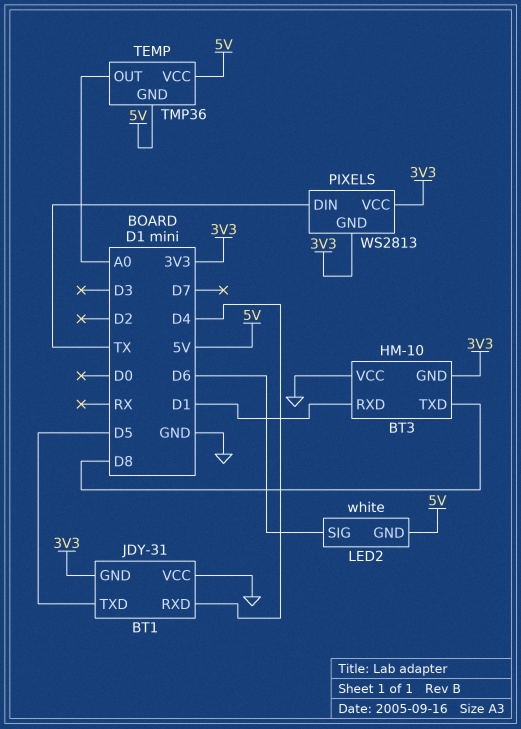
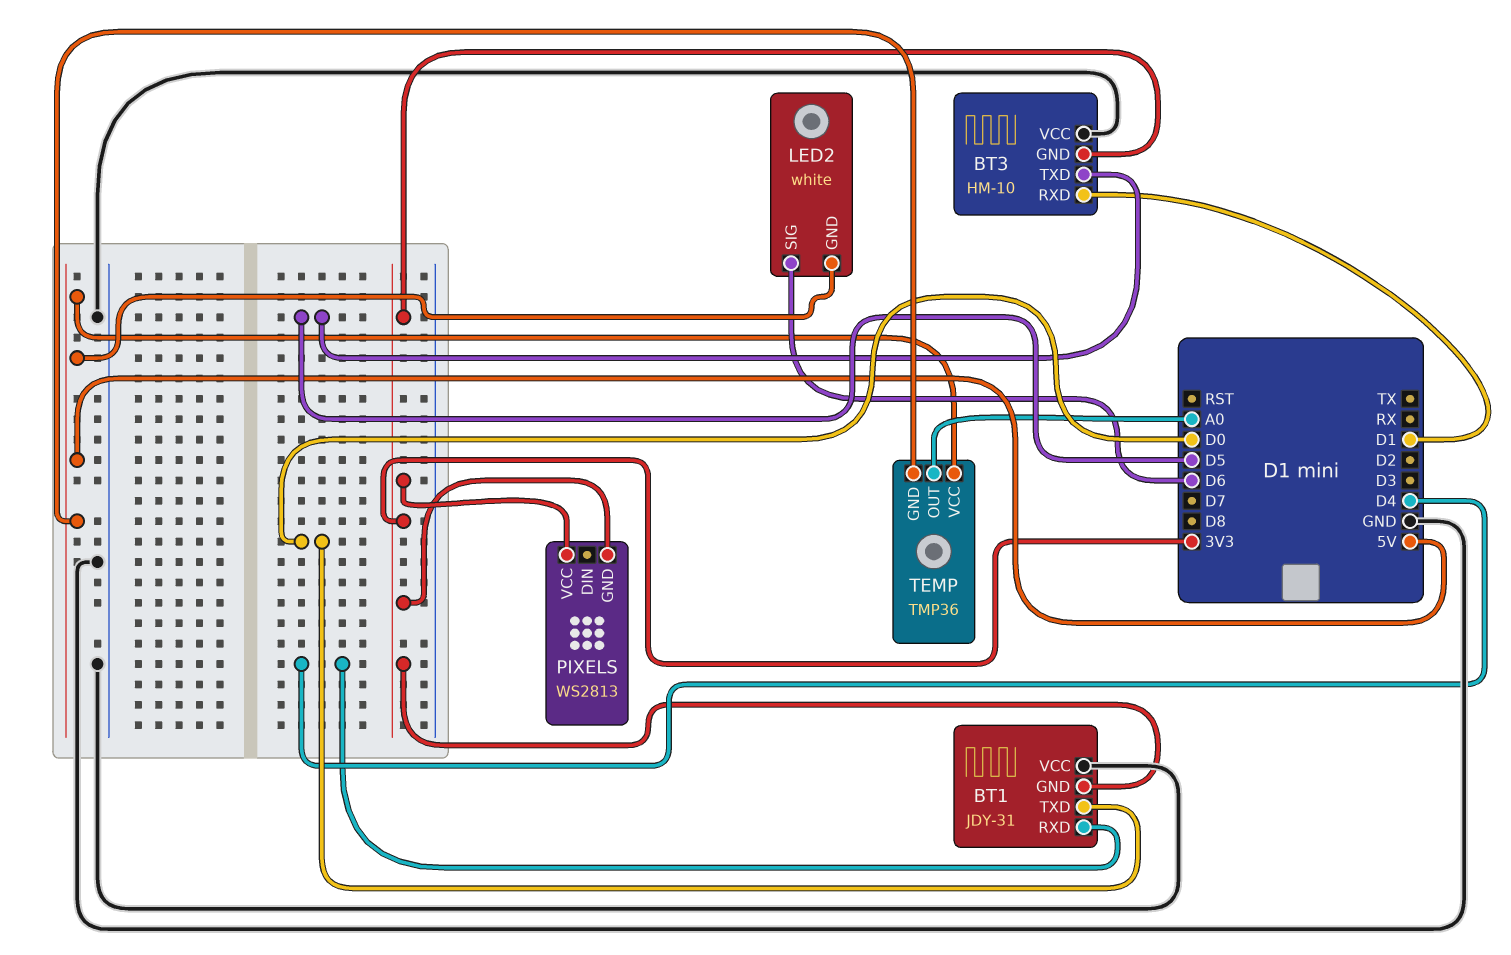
BT1 pin TXD: D5 -> D0
BT3 pin TXD: D8 -> D5
PIXELS pin DIN: TX -> none

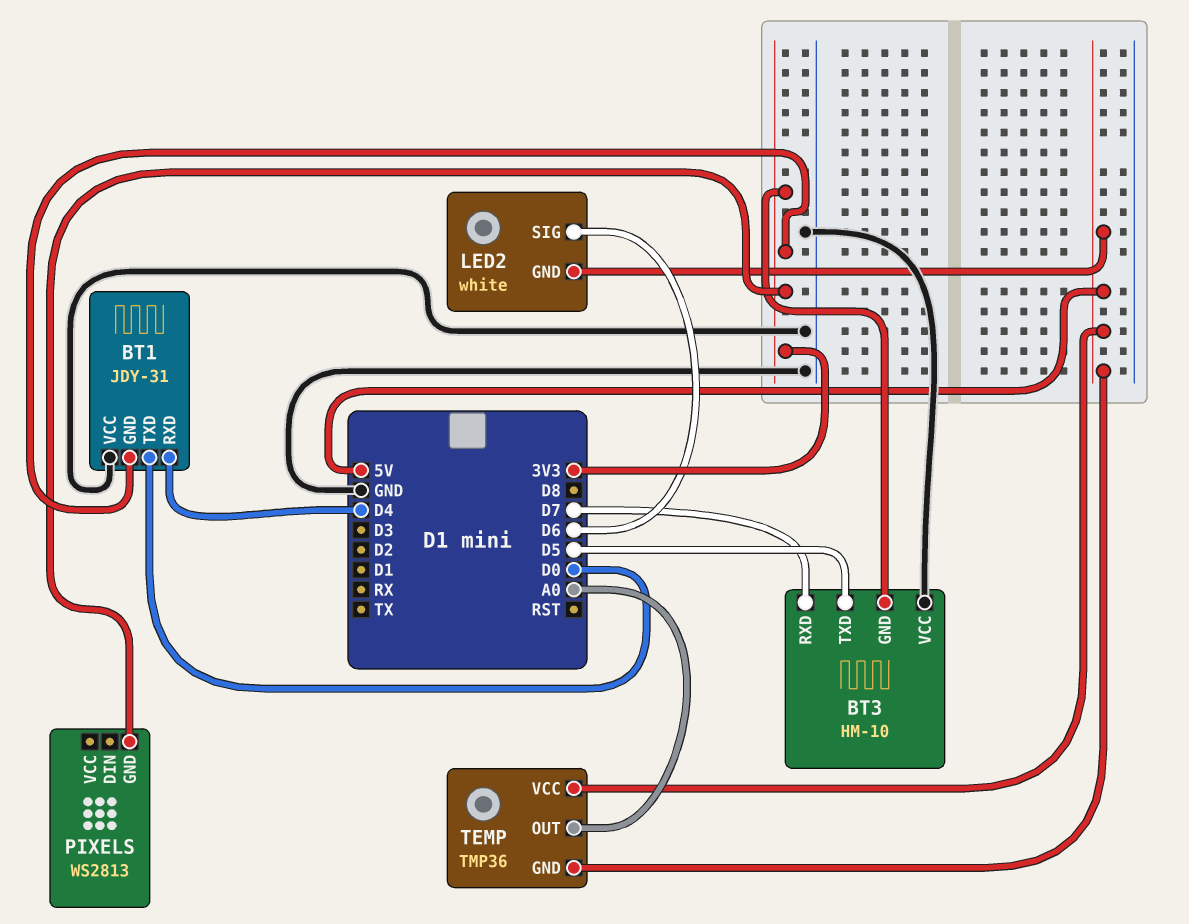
BT3 pin RXD: D1 -> D7
PIXELS pin VCC: 3V3 -> none

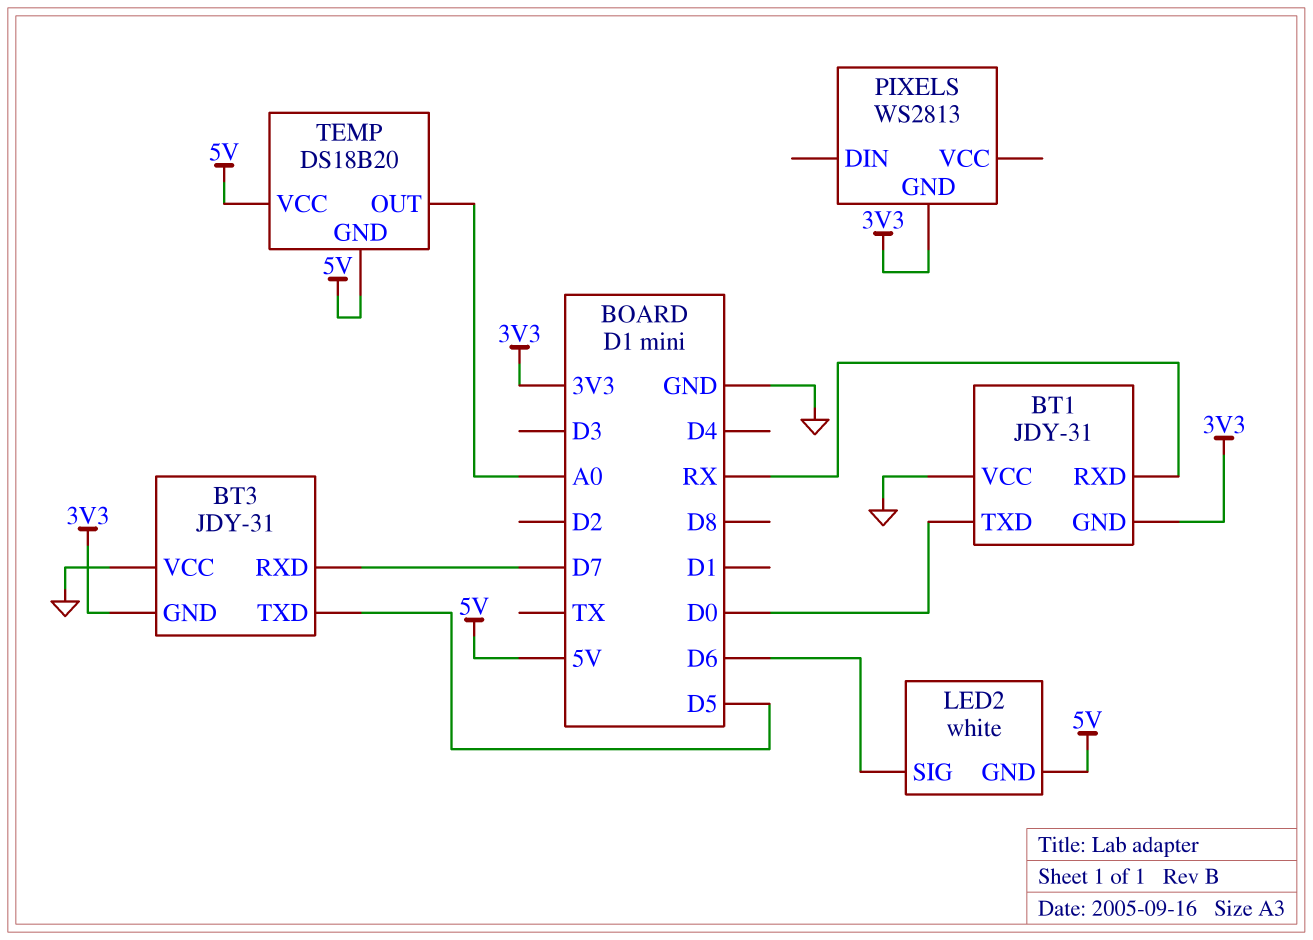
BT1 pin RXD: D4 -> RX
BT3: HM-10 -> JDY-31
TEMP: TMP36 -> DS18B20

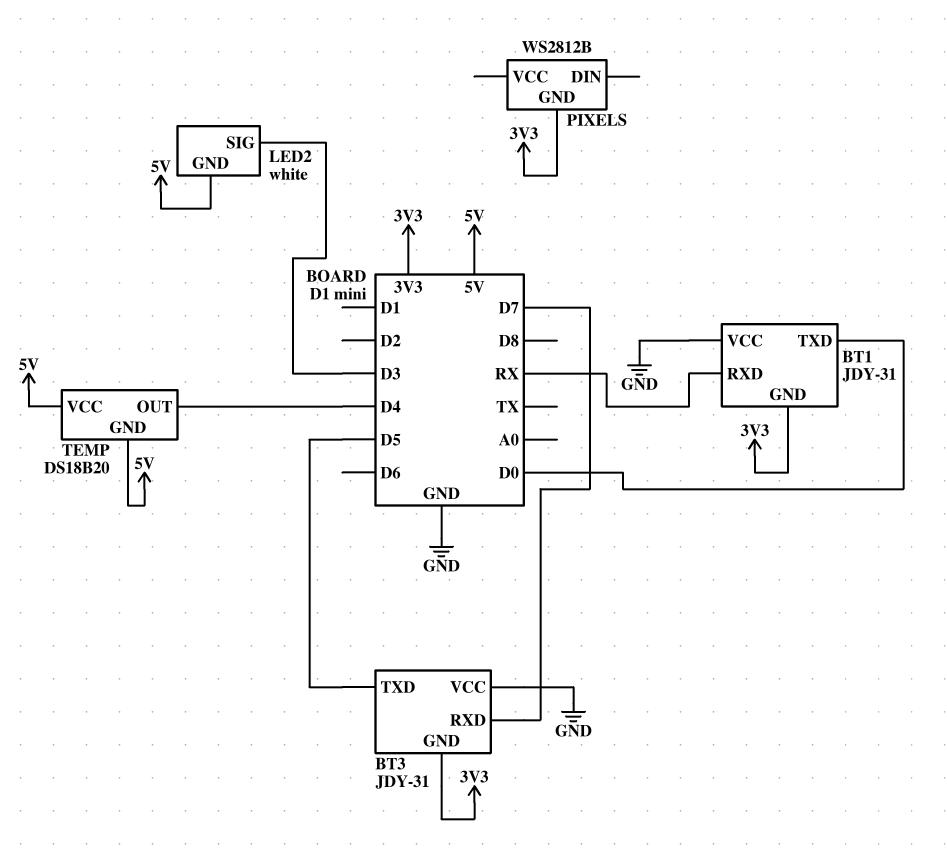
LED2 pin SIG: D6 -> D3
PIXELS: WS2813 -> WS2812B
TEMP pin OUT: A0 -> D4

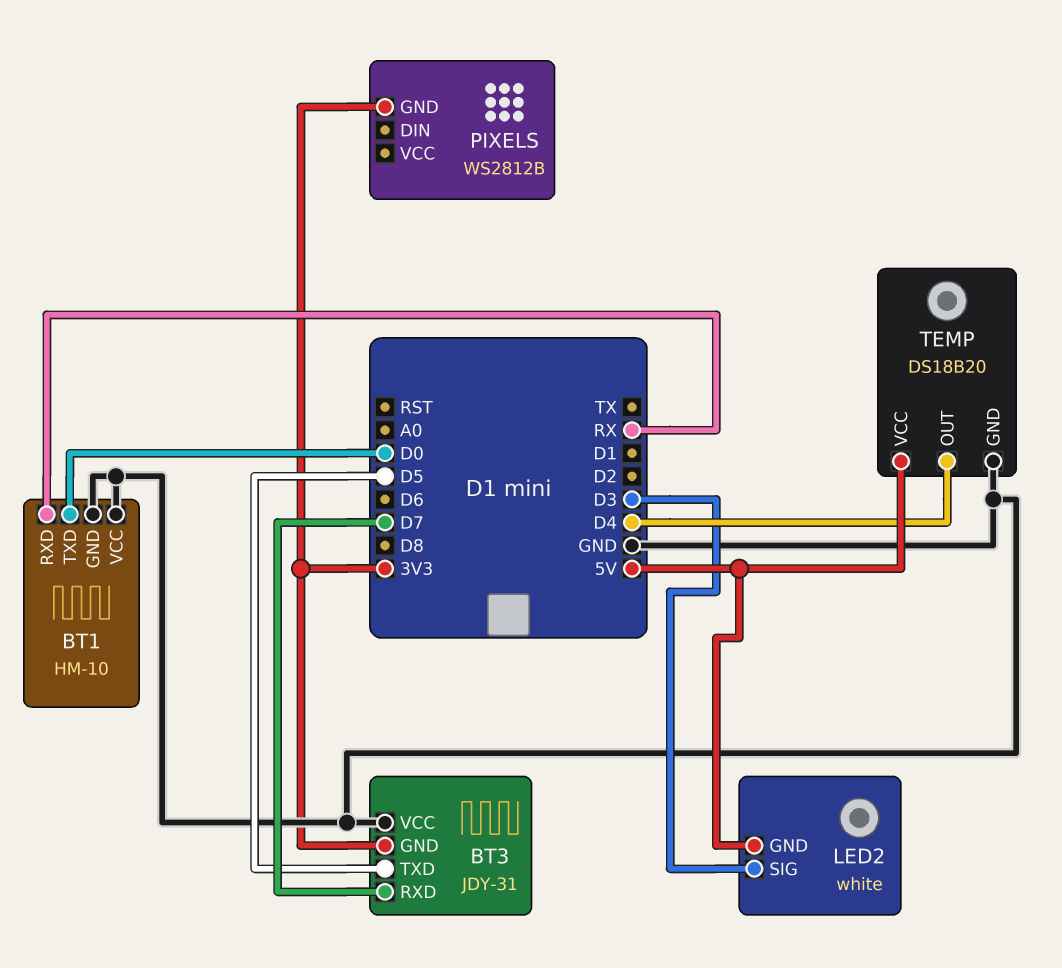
BT1: JDY-31 -> HM-10
BT1 pin GND: 3V3 -> GND
TEMP pin GND: 5V -> GND

